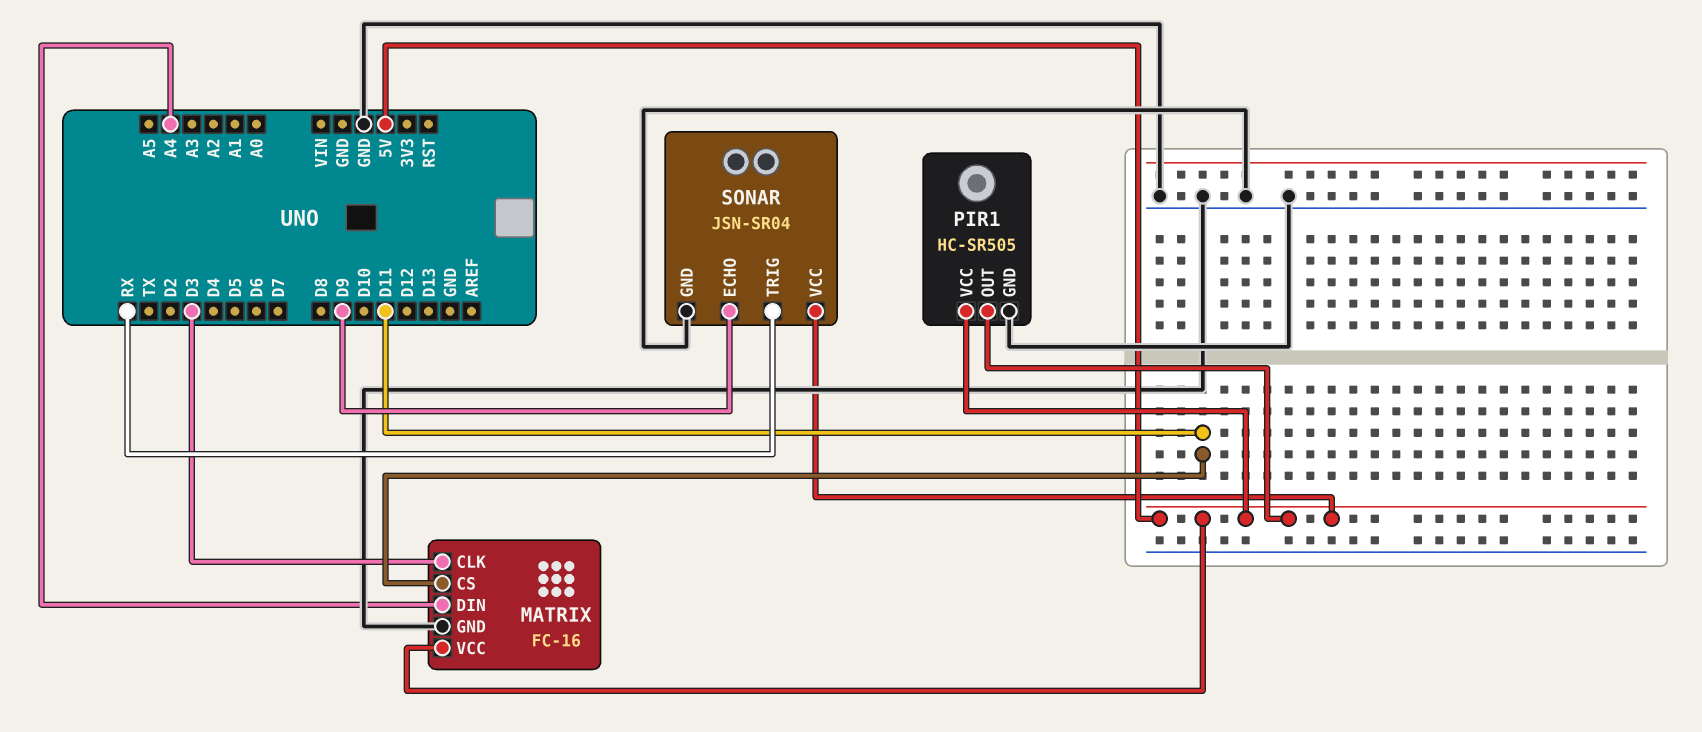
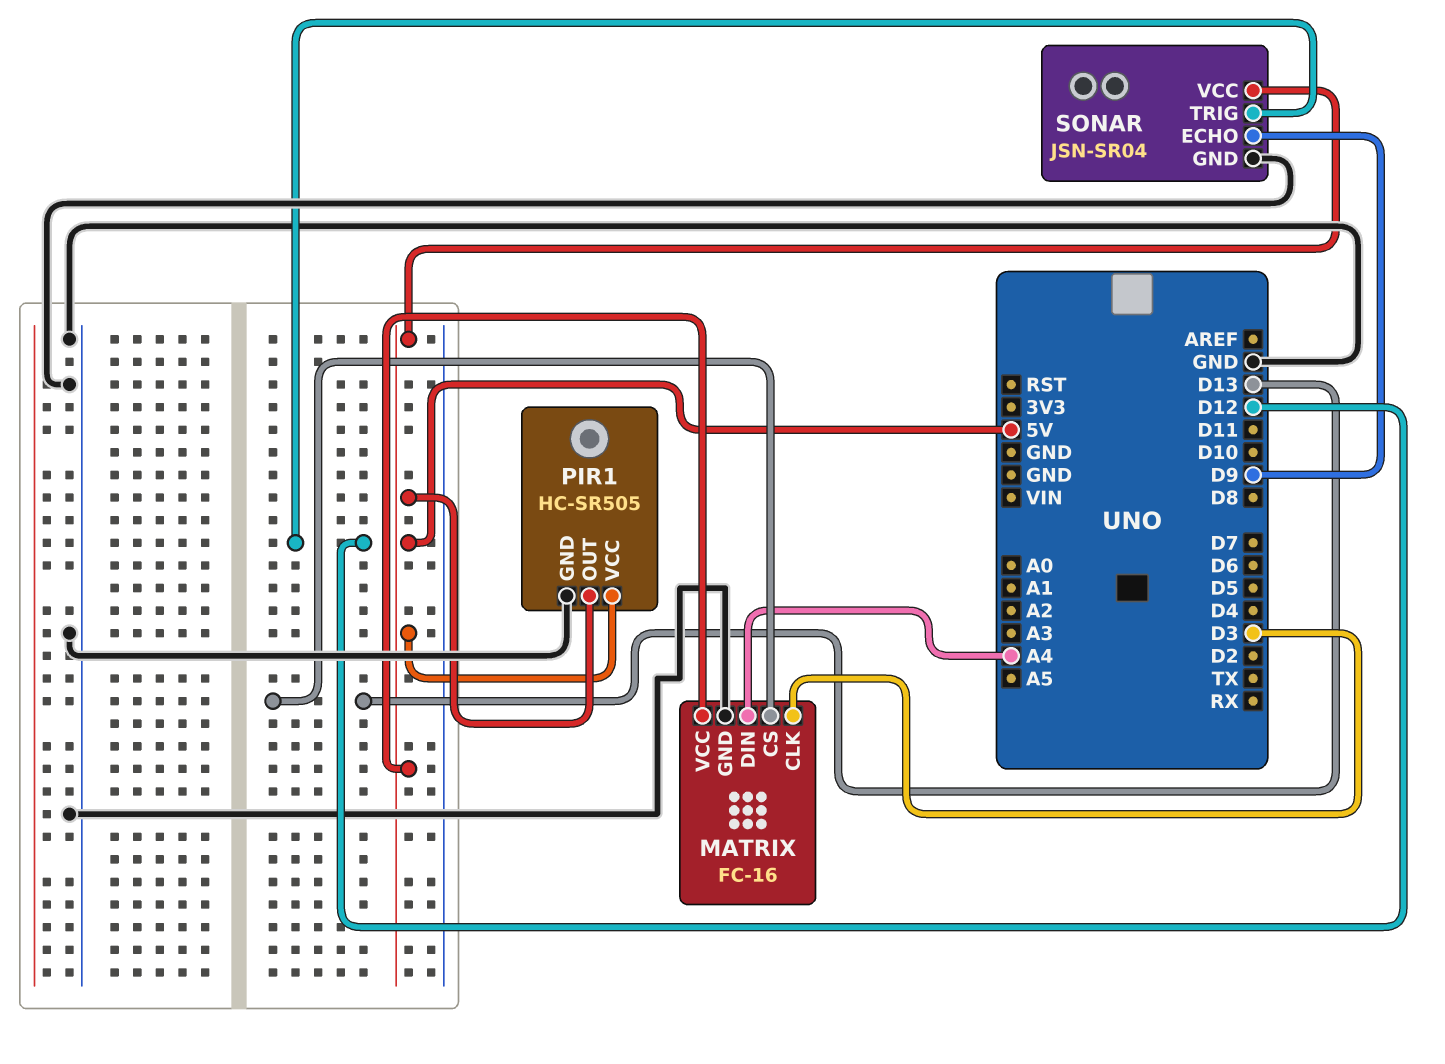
MATRIX pin CS: D11 -> D13
SONAR pin TRIG: RX -> D12

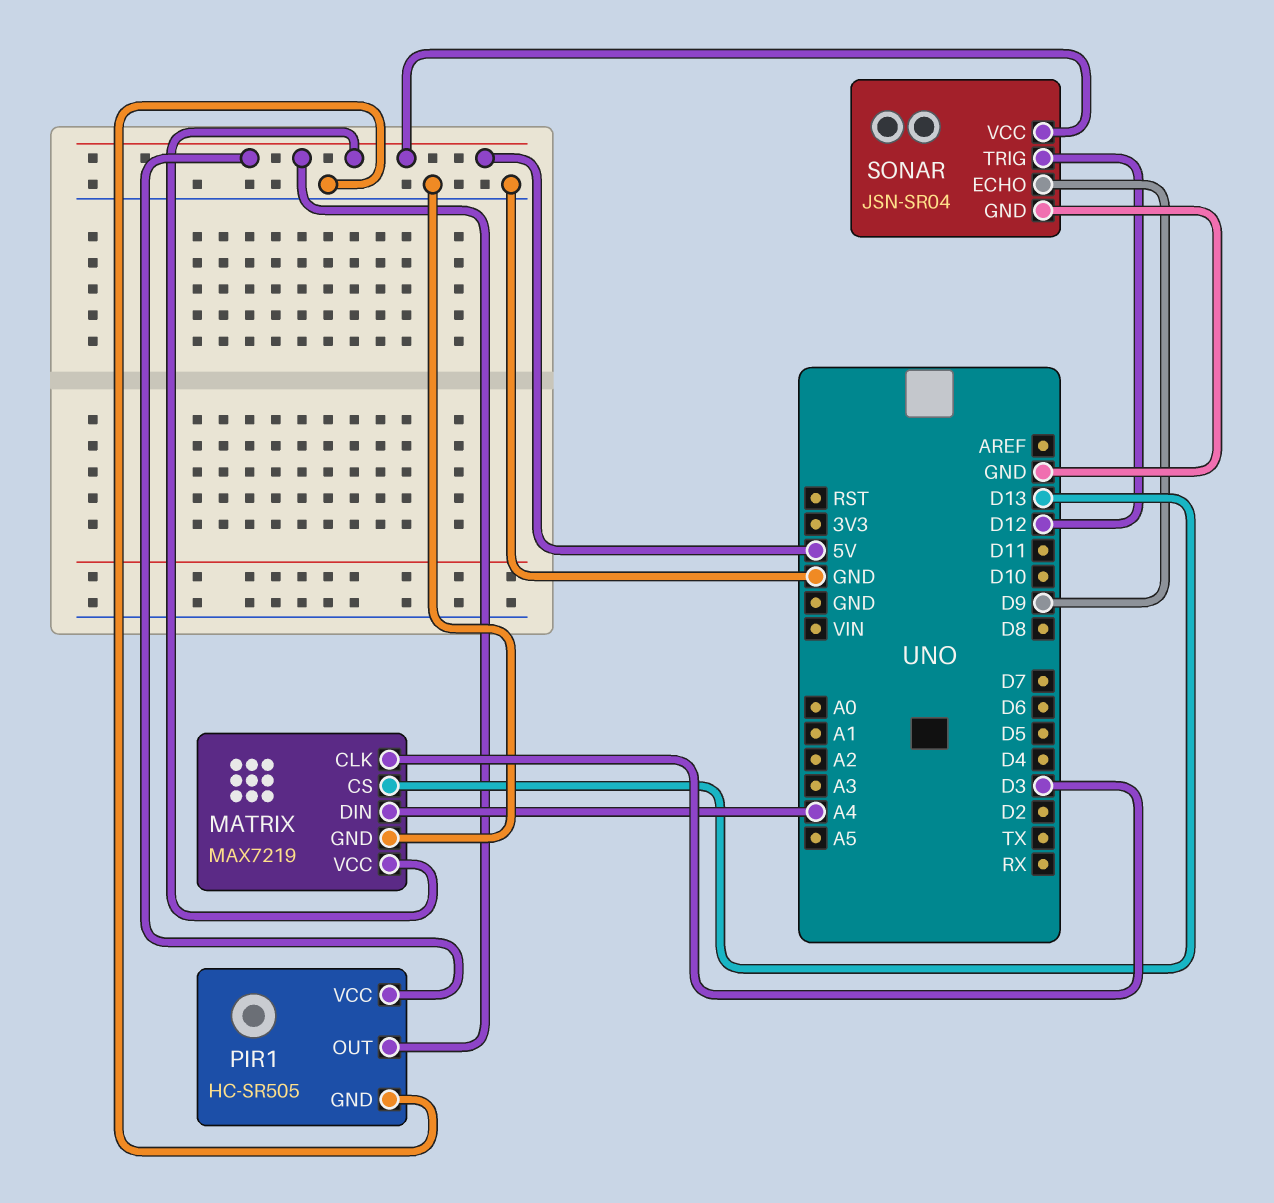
MATRIX: FC-16 -> MAX7219

